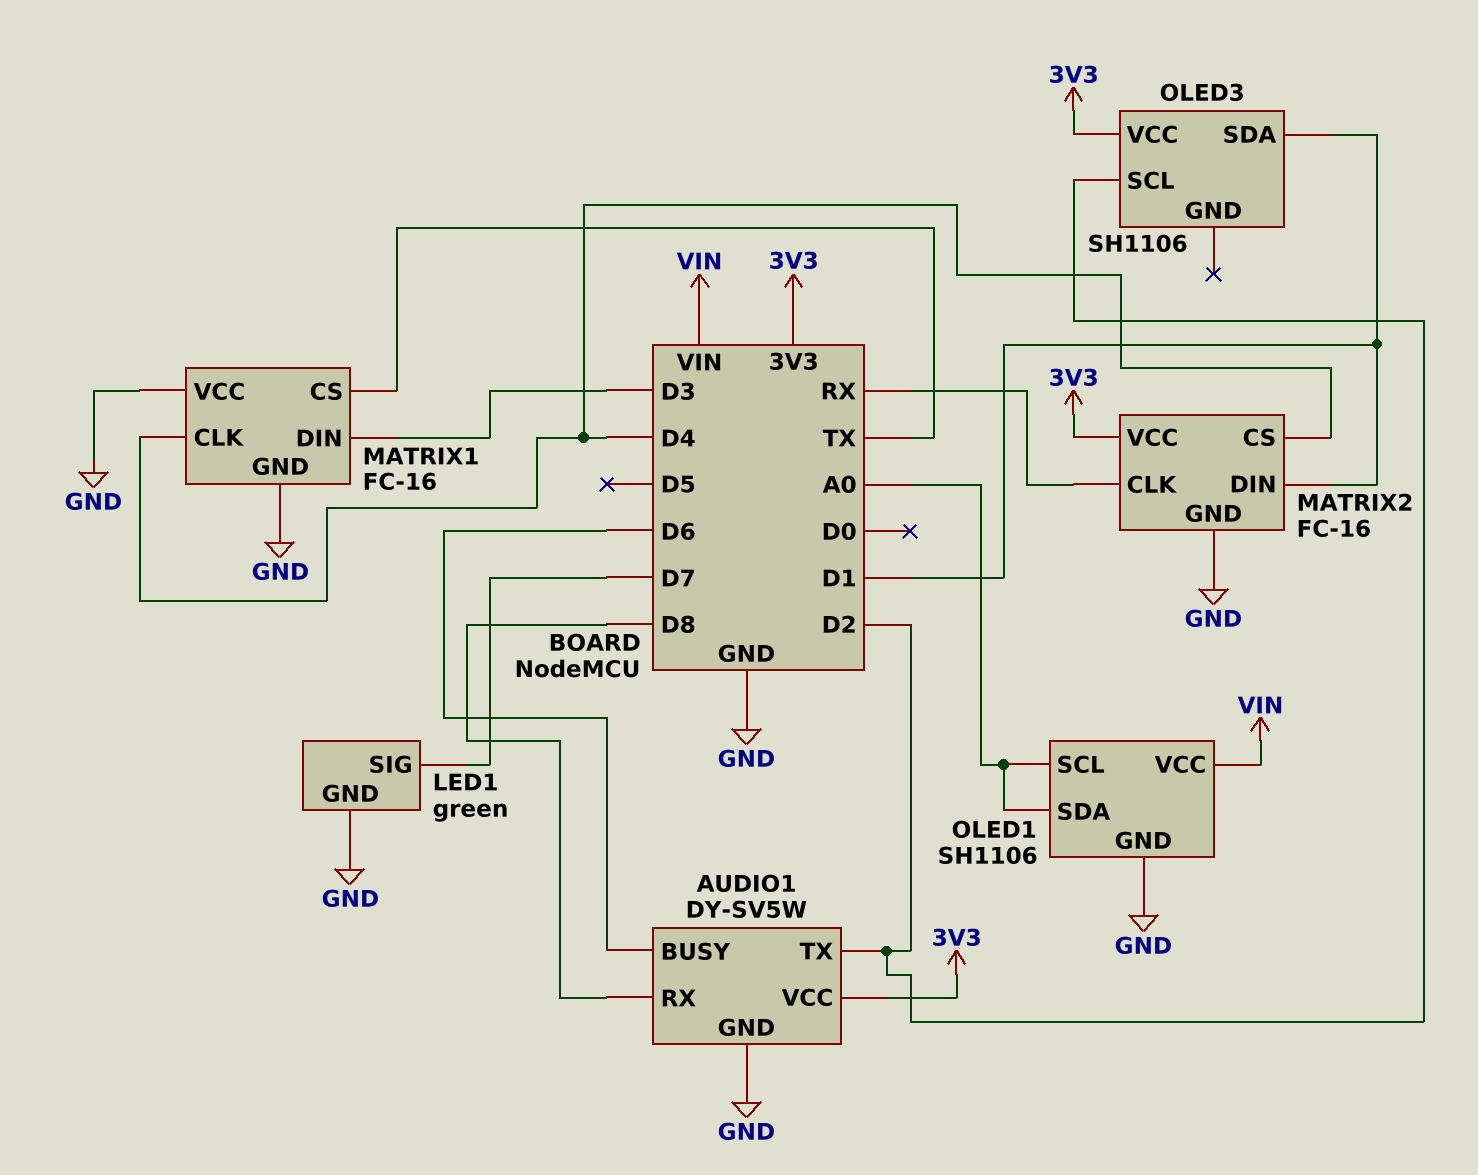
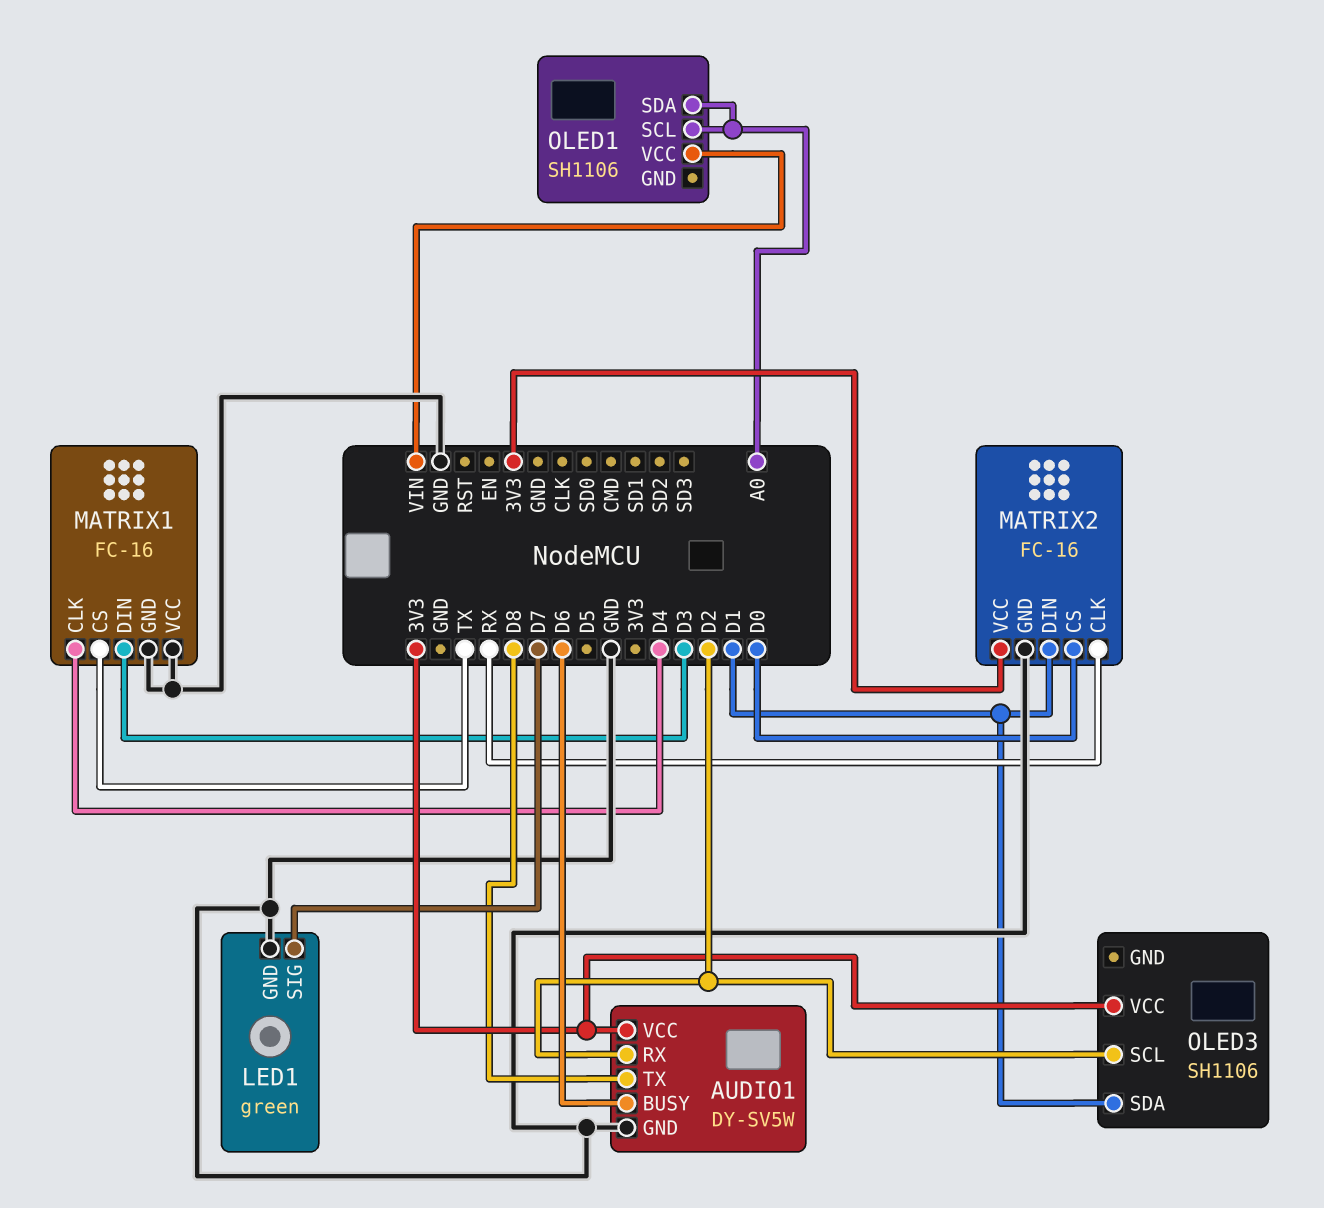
AUDIO1 pin RX: D8 -> D2
AUDIO1 pin TX: D2 -> D8
MATRIX2 pin CS: D4 -> D0
OLED1 pin GND: GND -> none

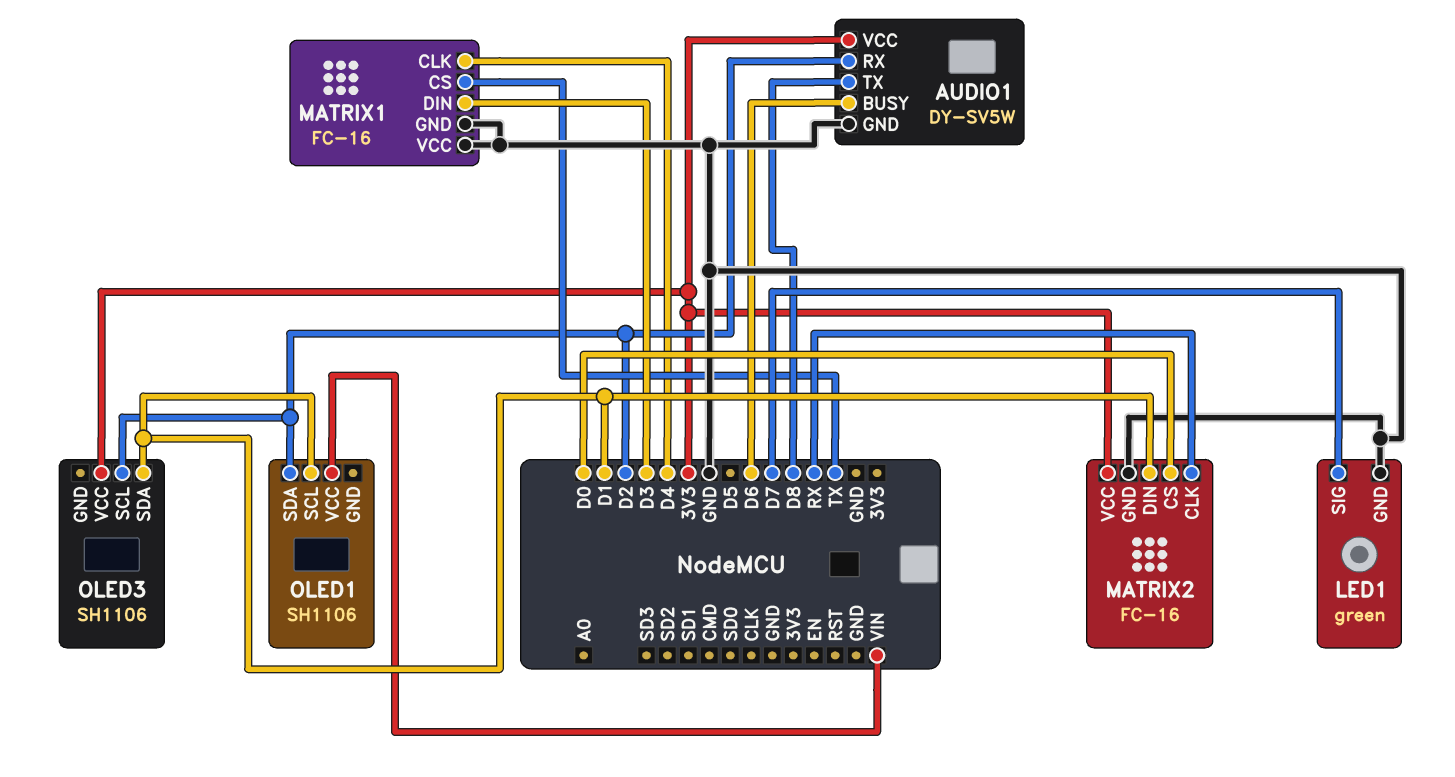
OLED1 pin SCL: A0 -> D1
OLED1 pin SDA: A0 -> D2

